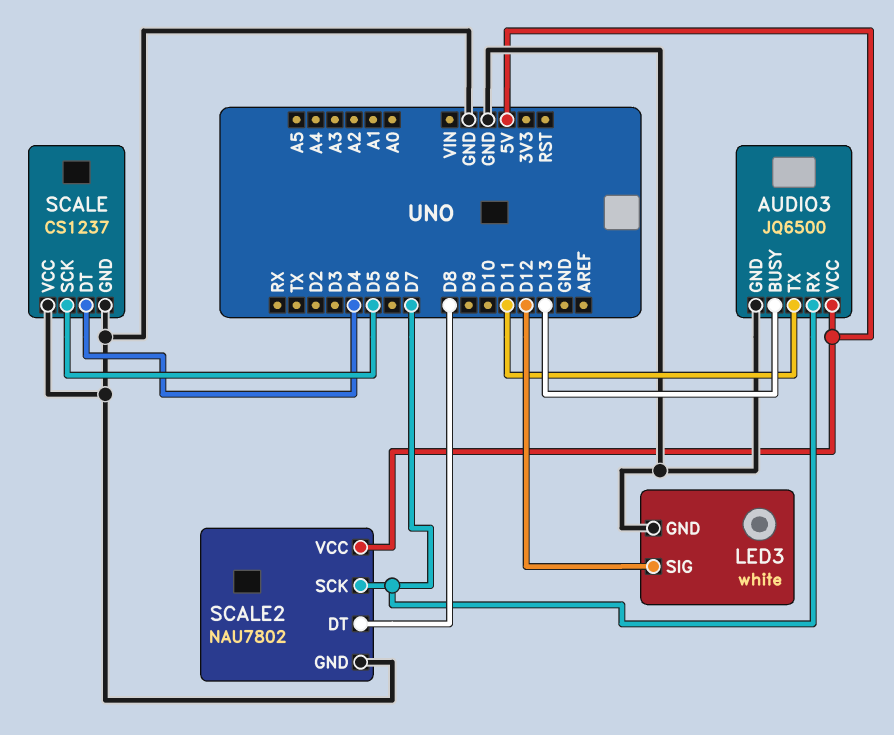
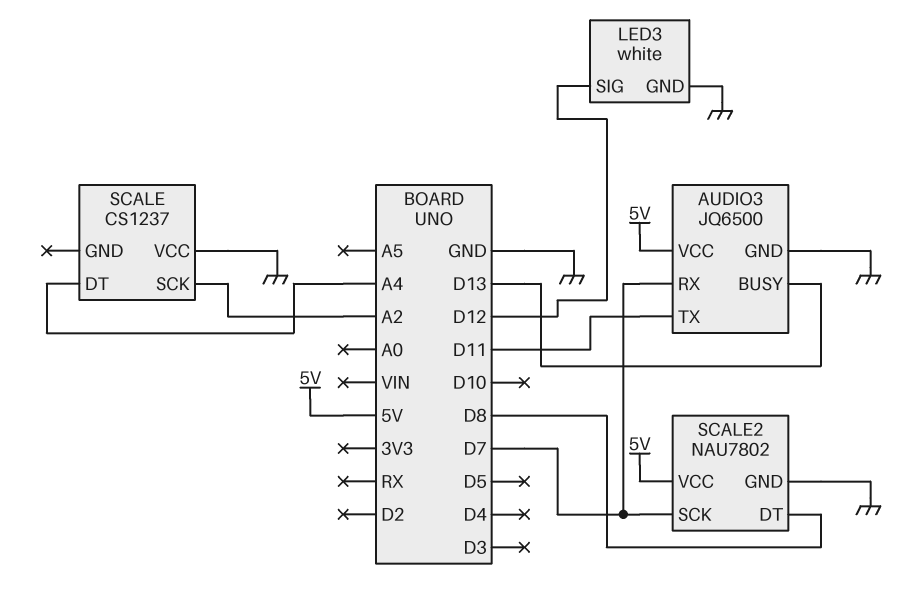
SCALE pin DT: D4 -> A4
SCALE pin GND: GND -> none
SCALE pin SCK: D5 -> A2

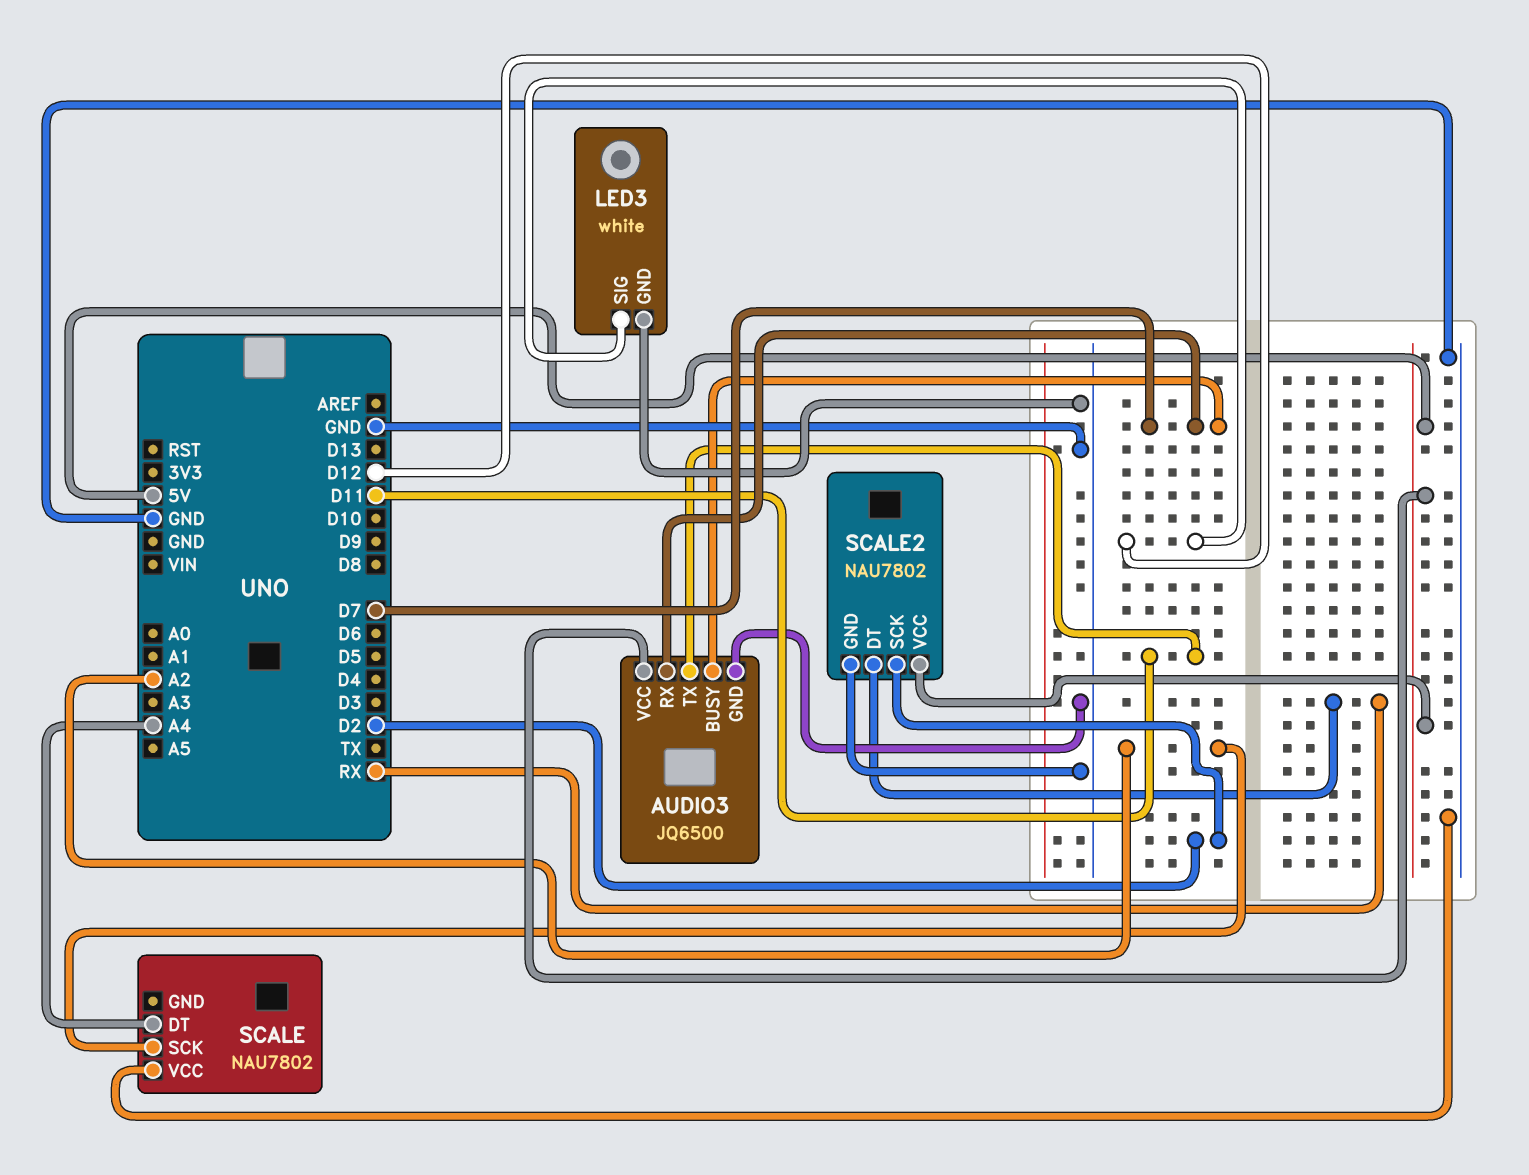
AUDIO3 pin BUSY: D13 -> D7
SCALE: CS1237 -> NAU7802
SCALE2 pin DT: D8 -> RX
SCALE2 pin SCK: D7 -> D2

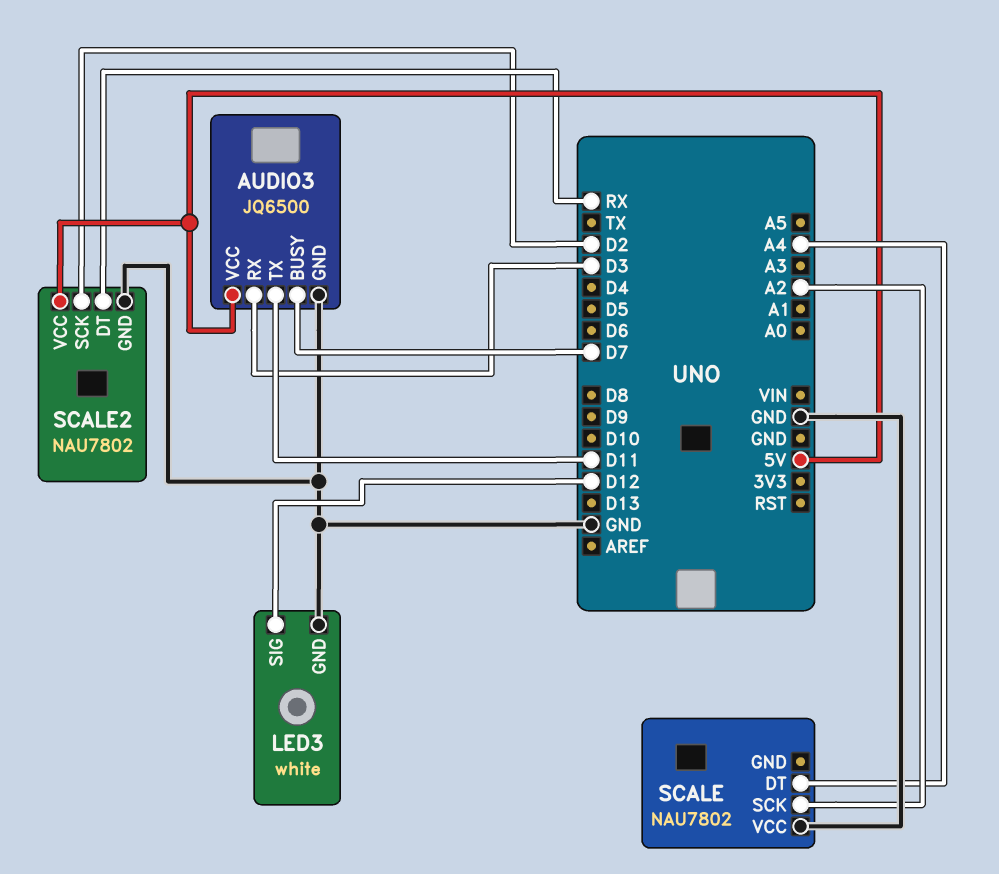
AUDIO3 pin RX: D7 -> D3

